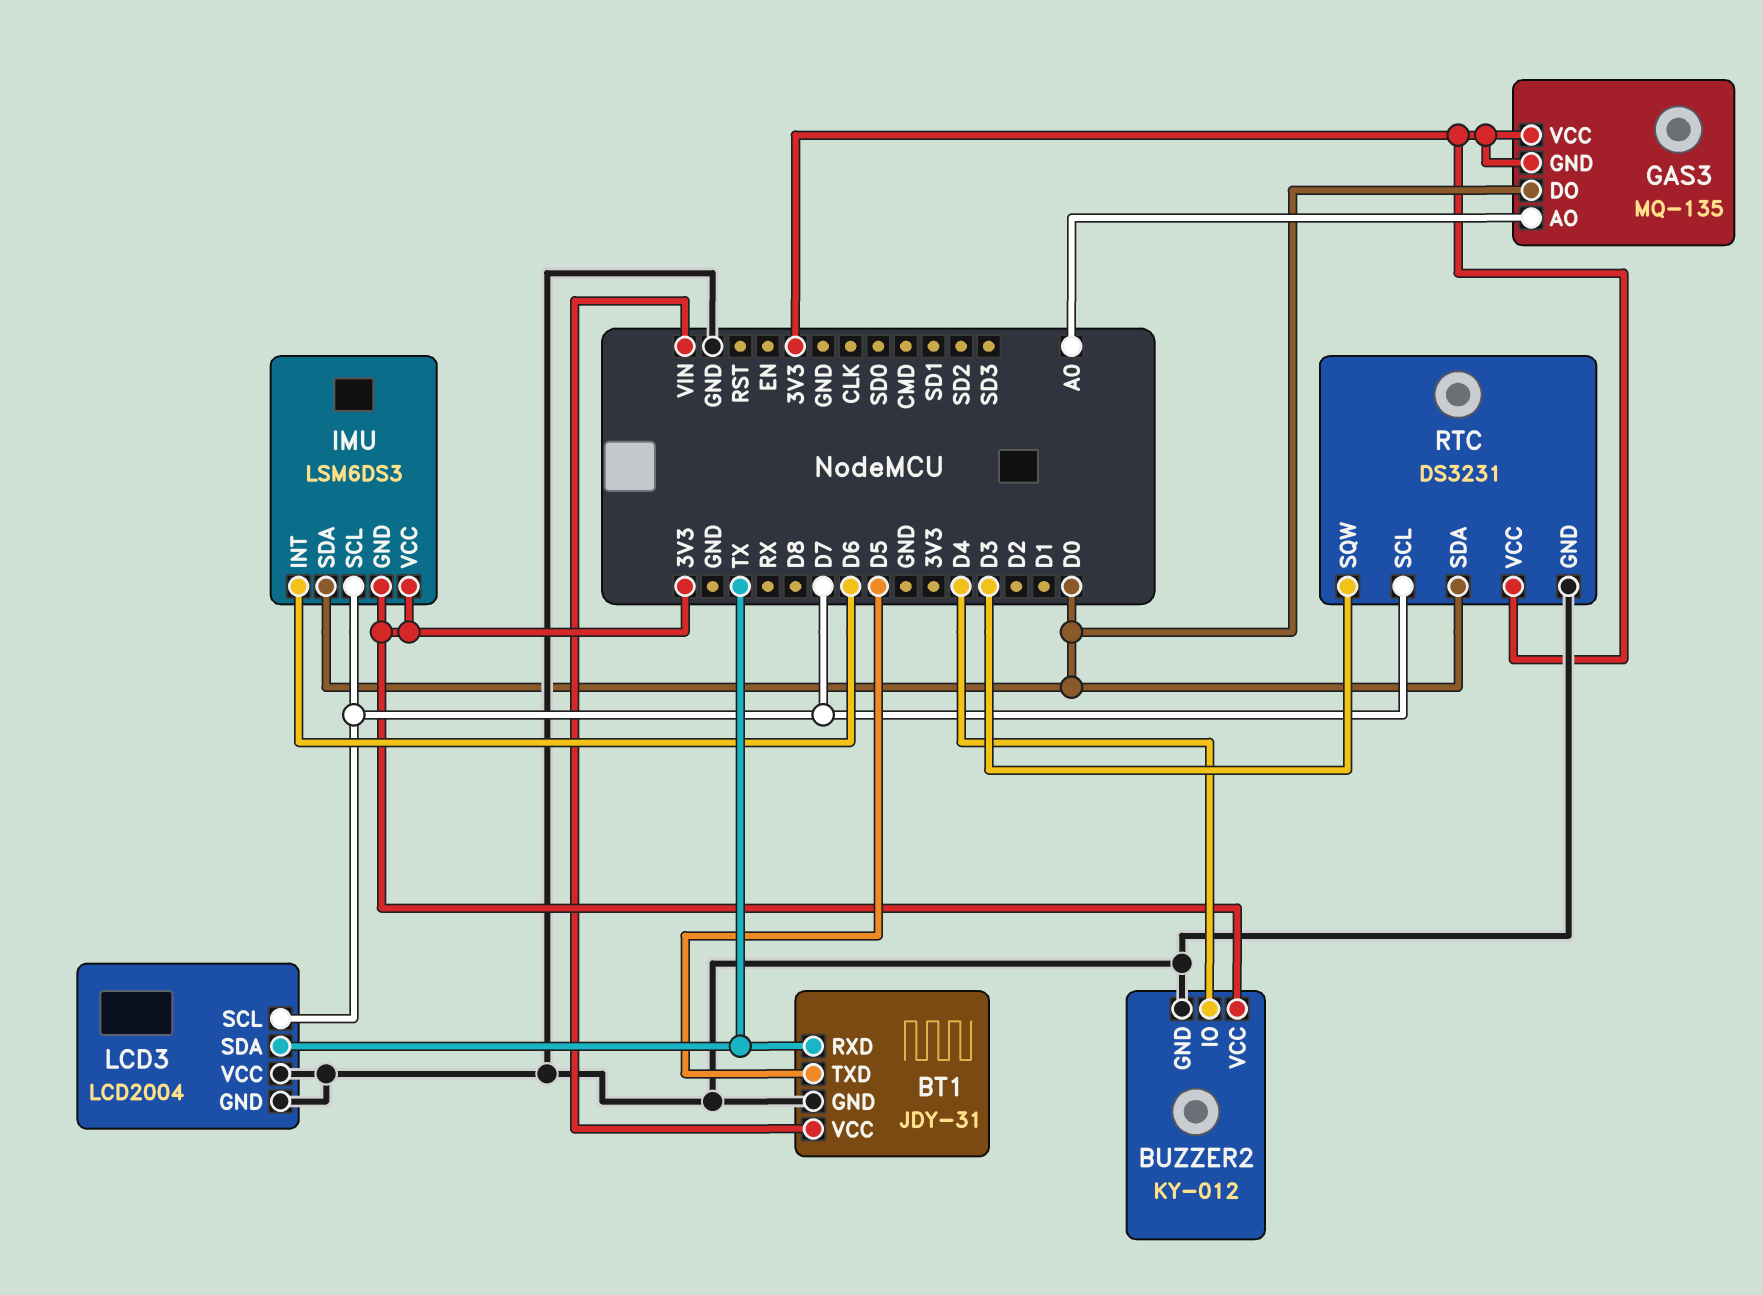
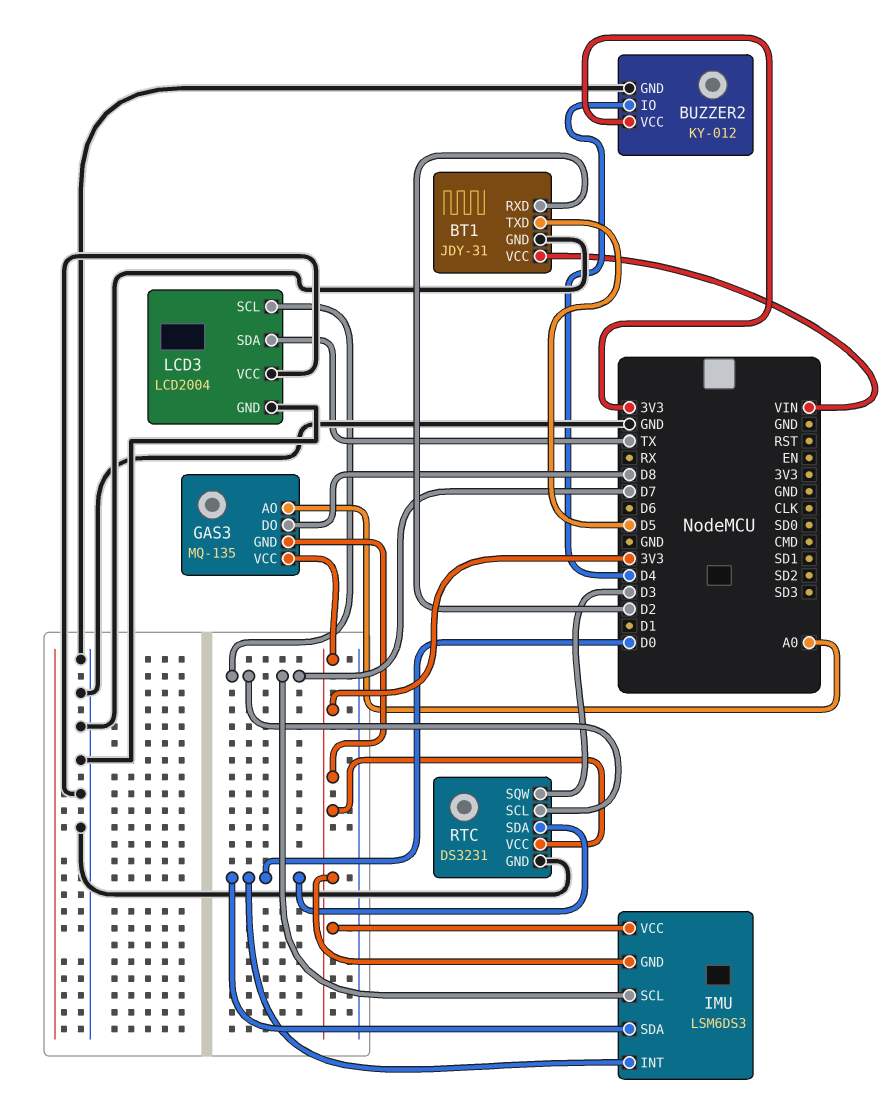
BT1 pin RXD: TX -> D2
GAS3 pin DO: D0 -> D8
IMU pin INT: D6 -> D0

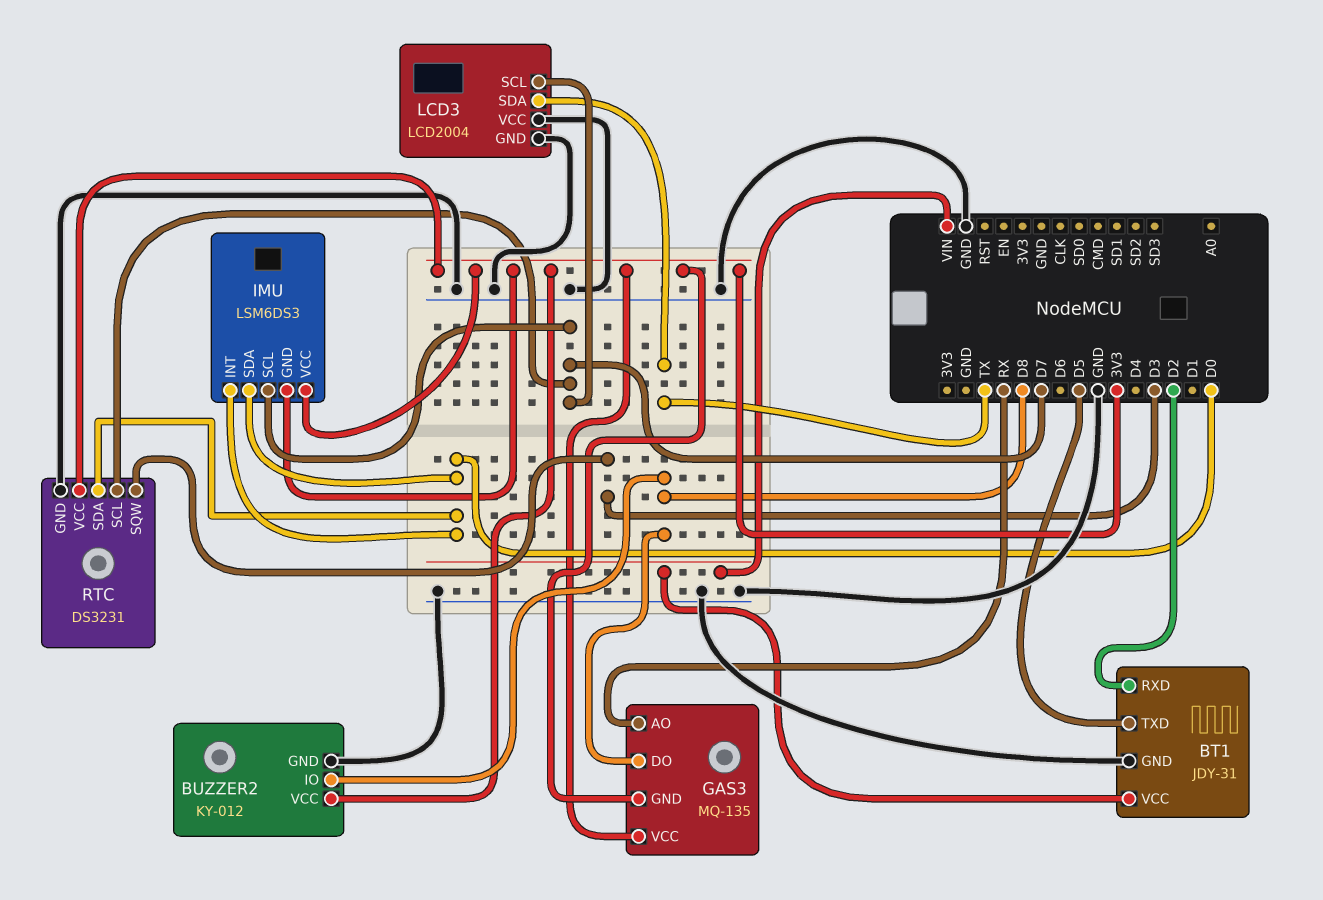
BUZZER2 pin IO: D4 -> D8
GAS3 pin AO: A0 -> RX

